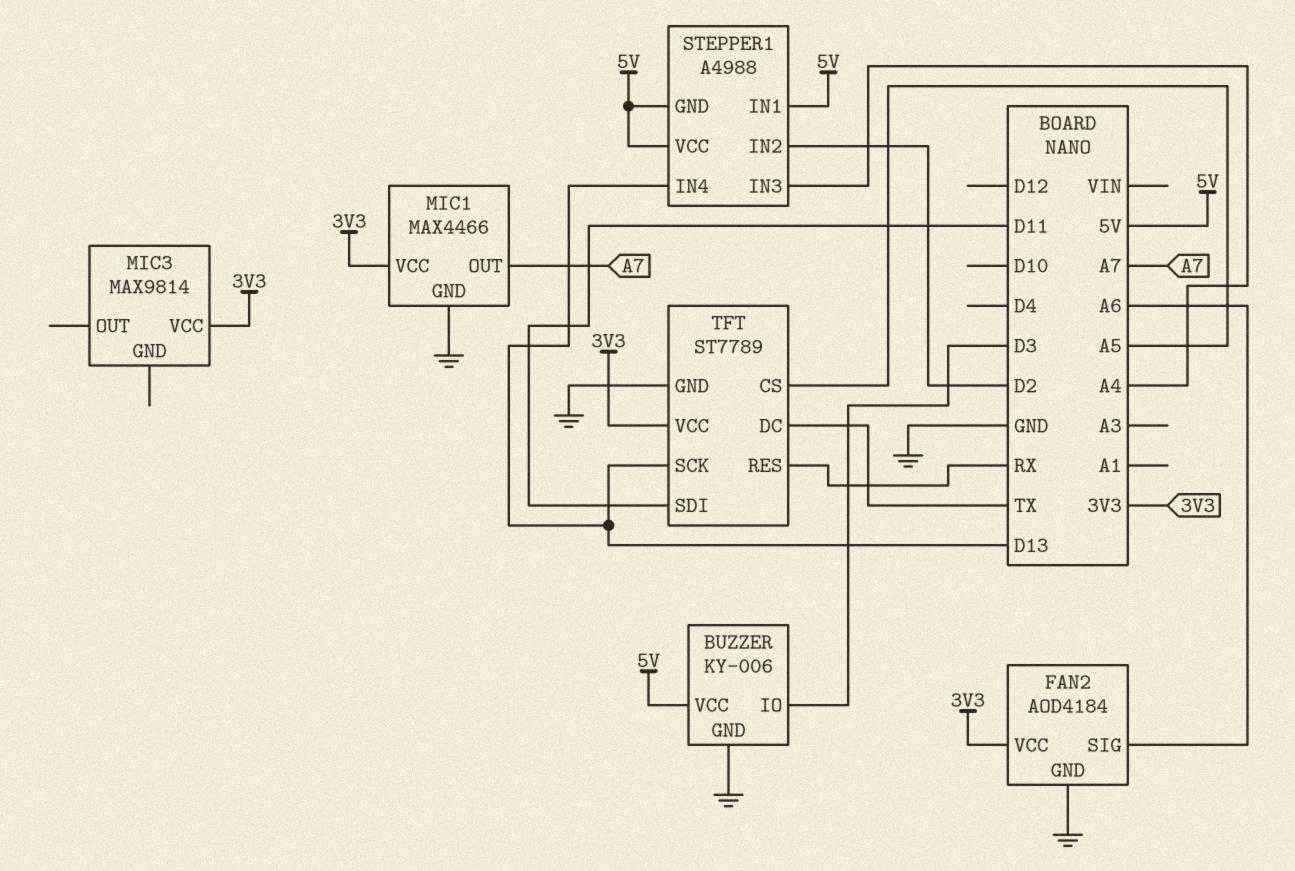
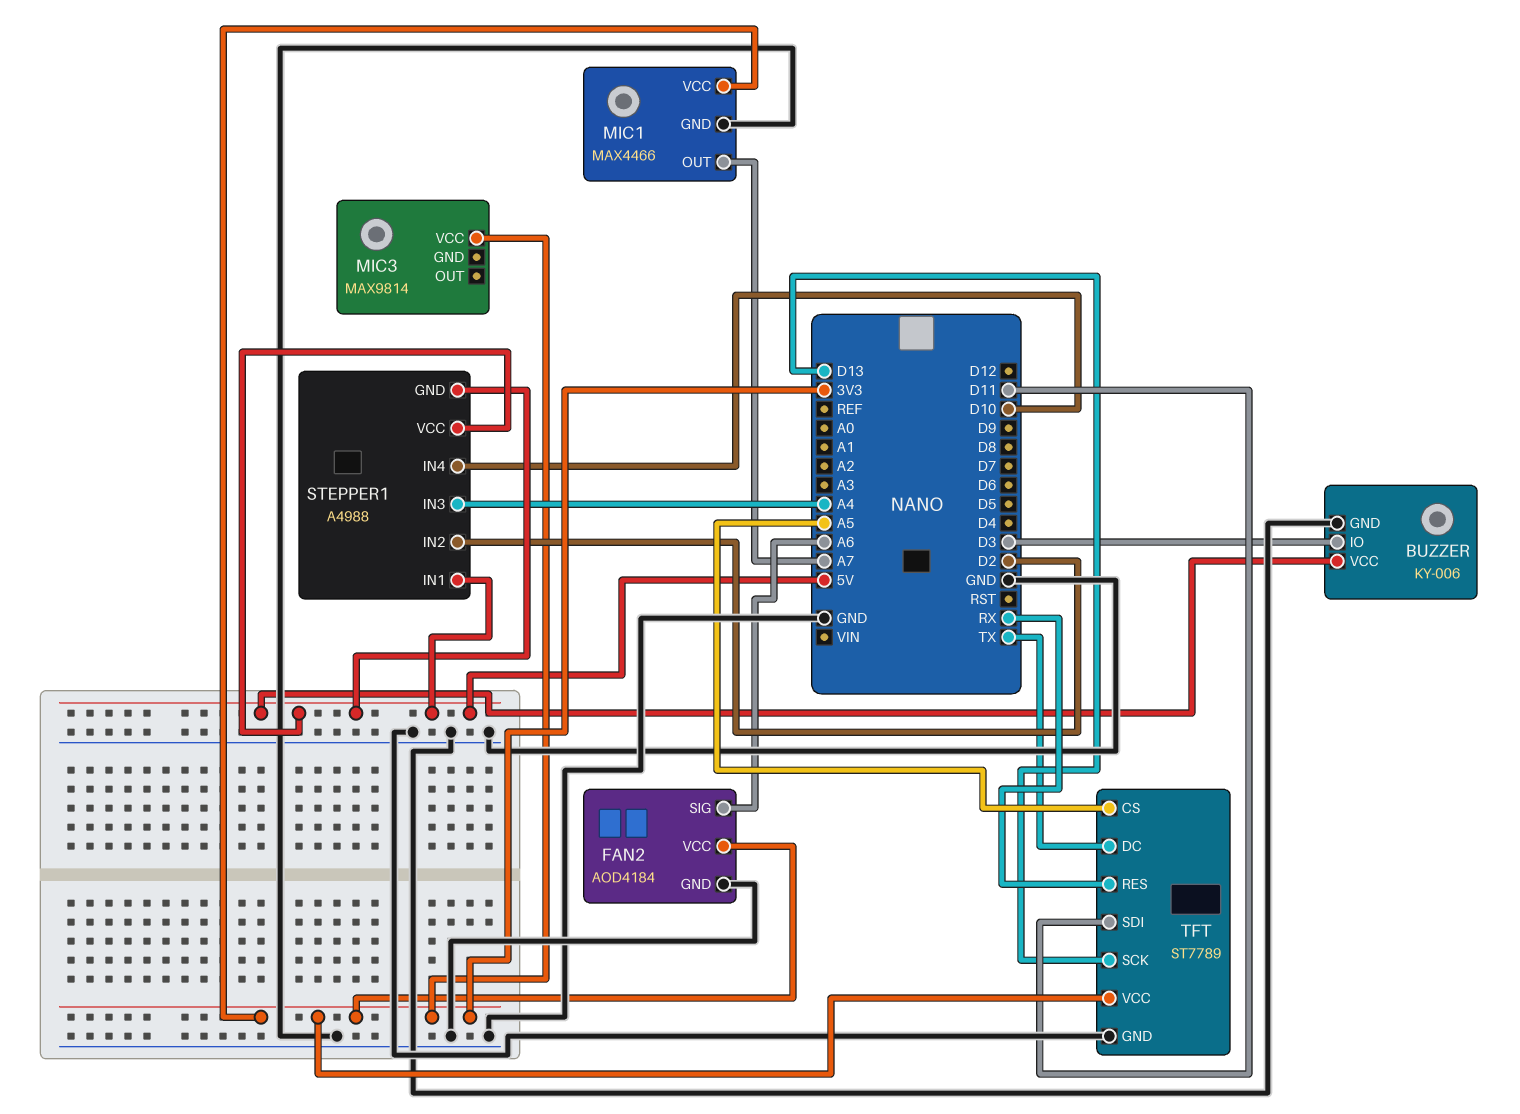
STEPPER1 pin IN4: D13 -> D10

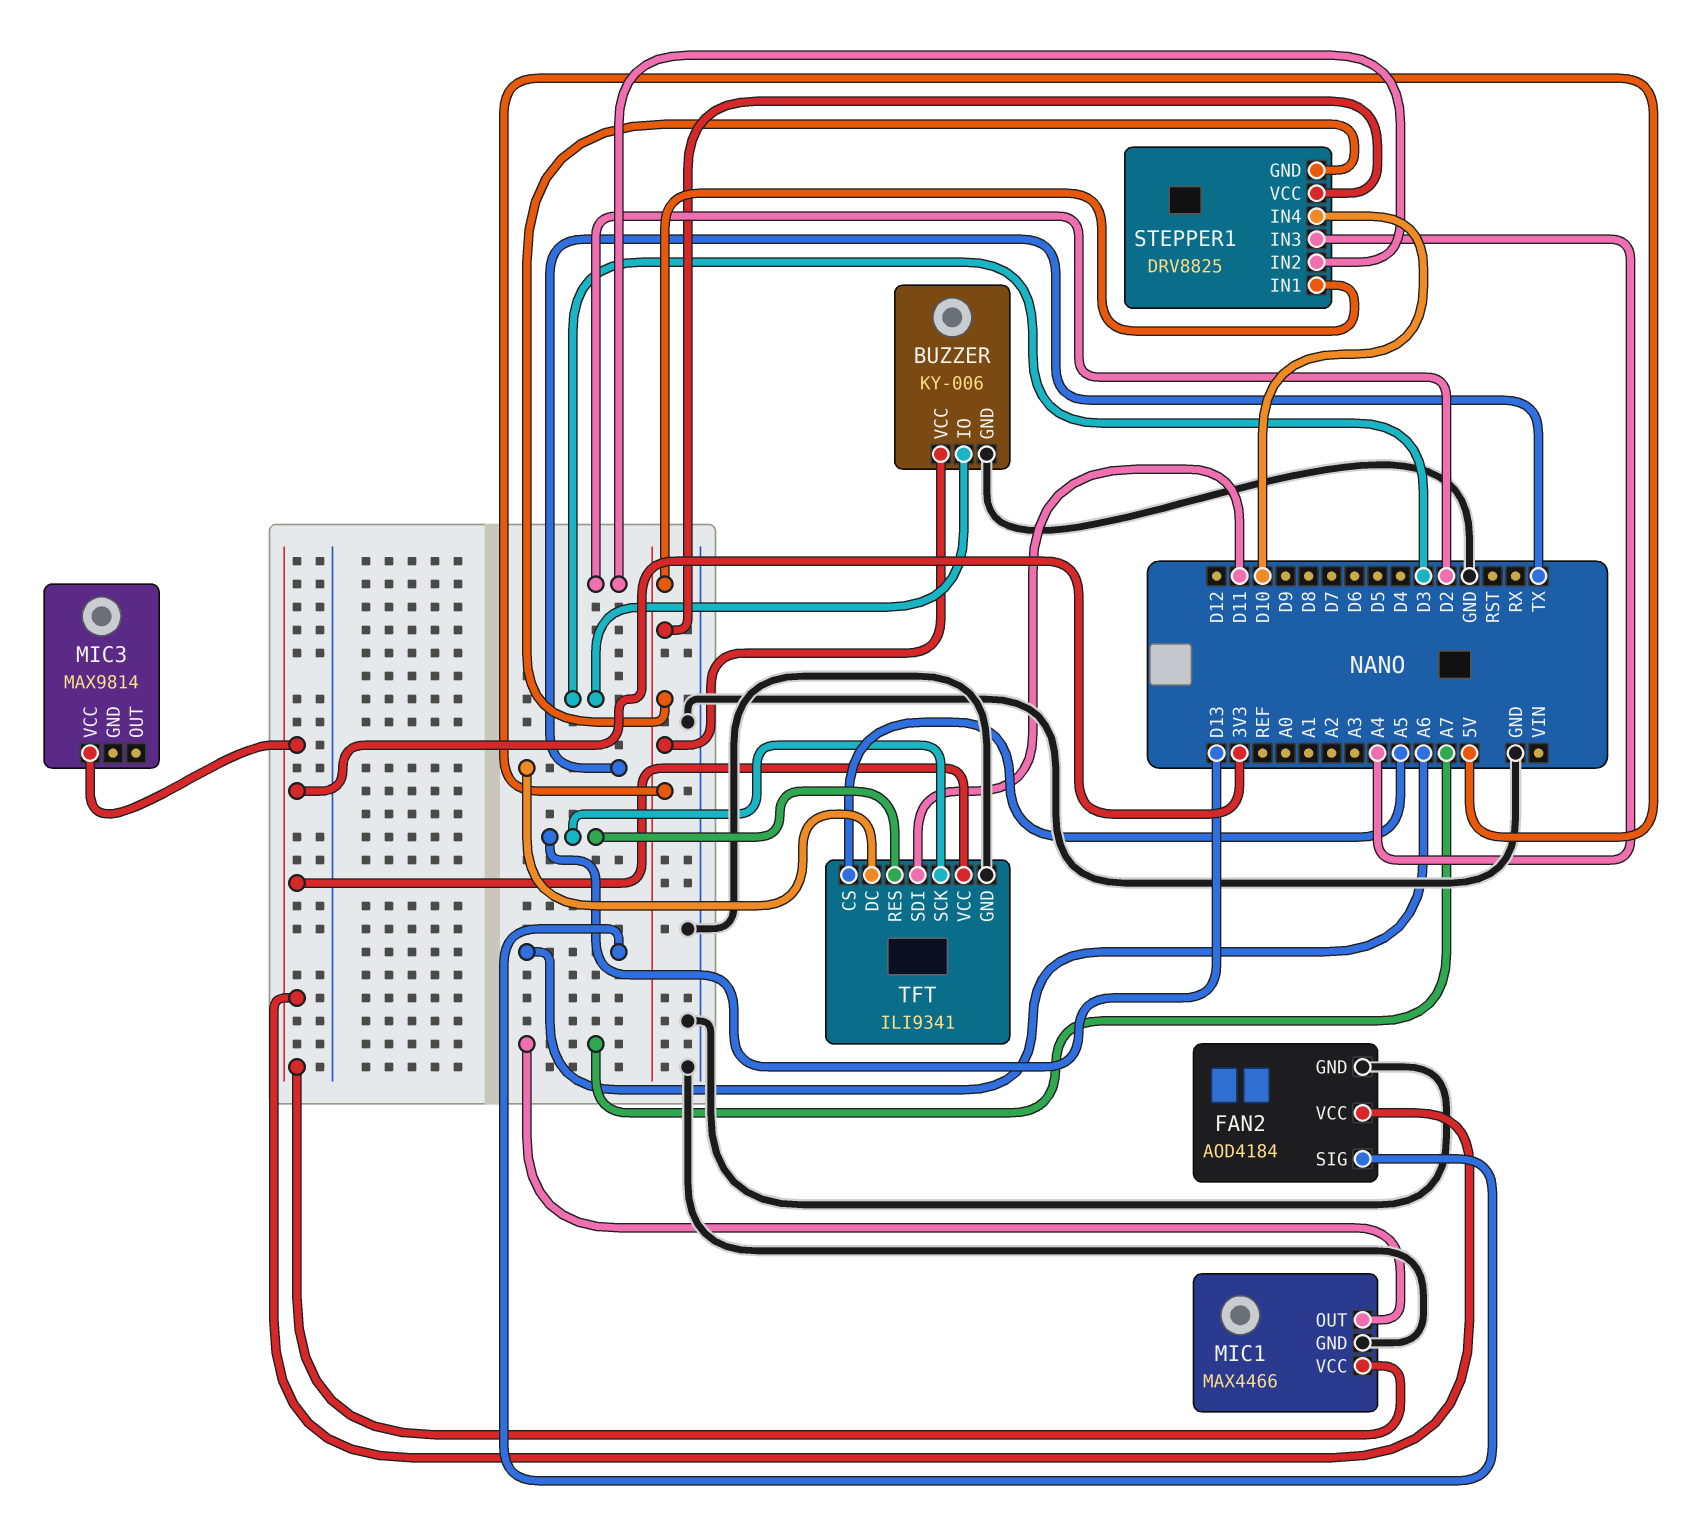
STEPPER1: A4988 -> DRV8825
TFT: ST7789 -> ILI9341
TFT pin RES: RX -> D13

